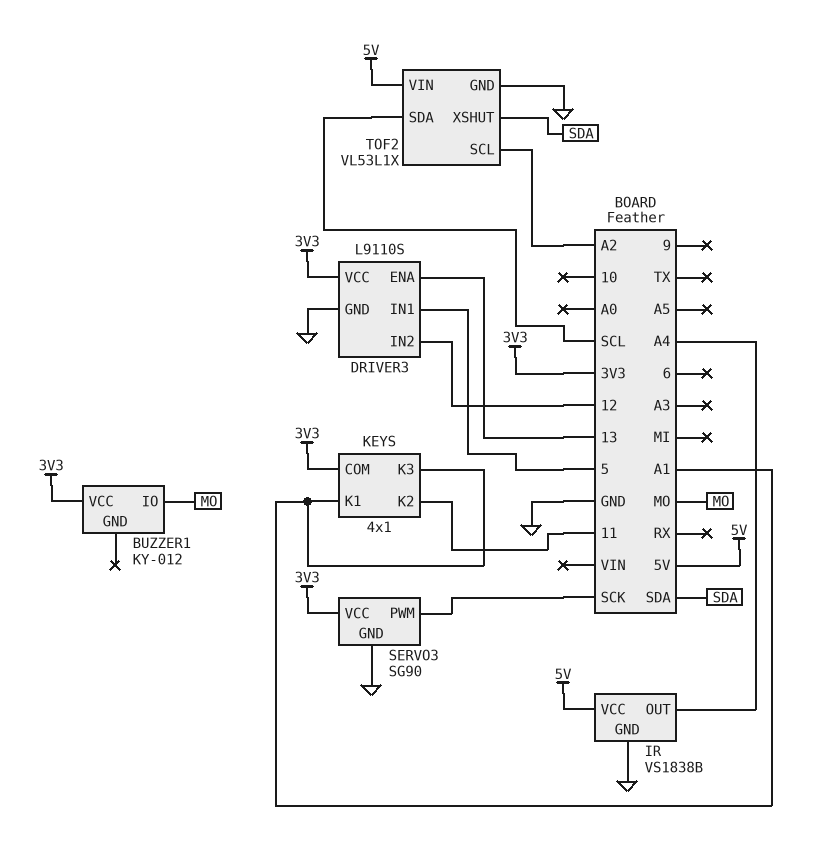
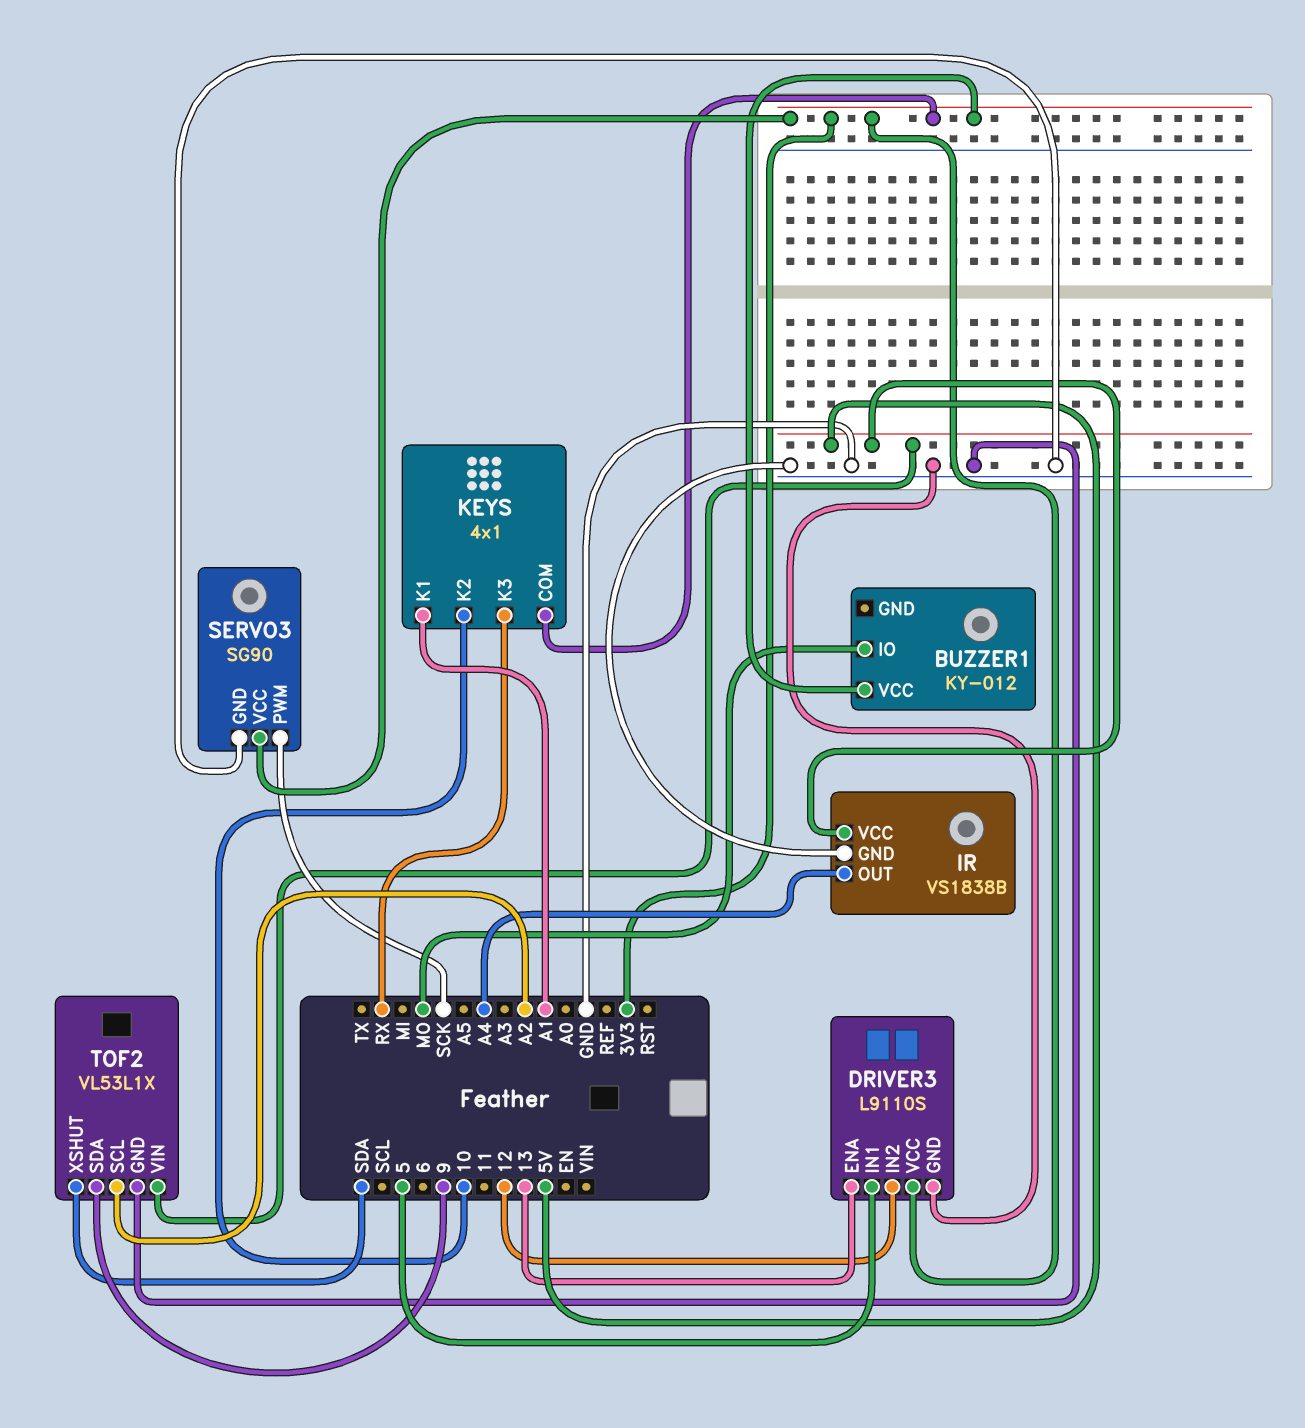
KEYS pin K2: 11 -> 10
KEYS pin K3: A1 -> RX
TOF2 pin SDA: SCL -> 9

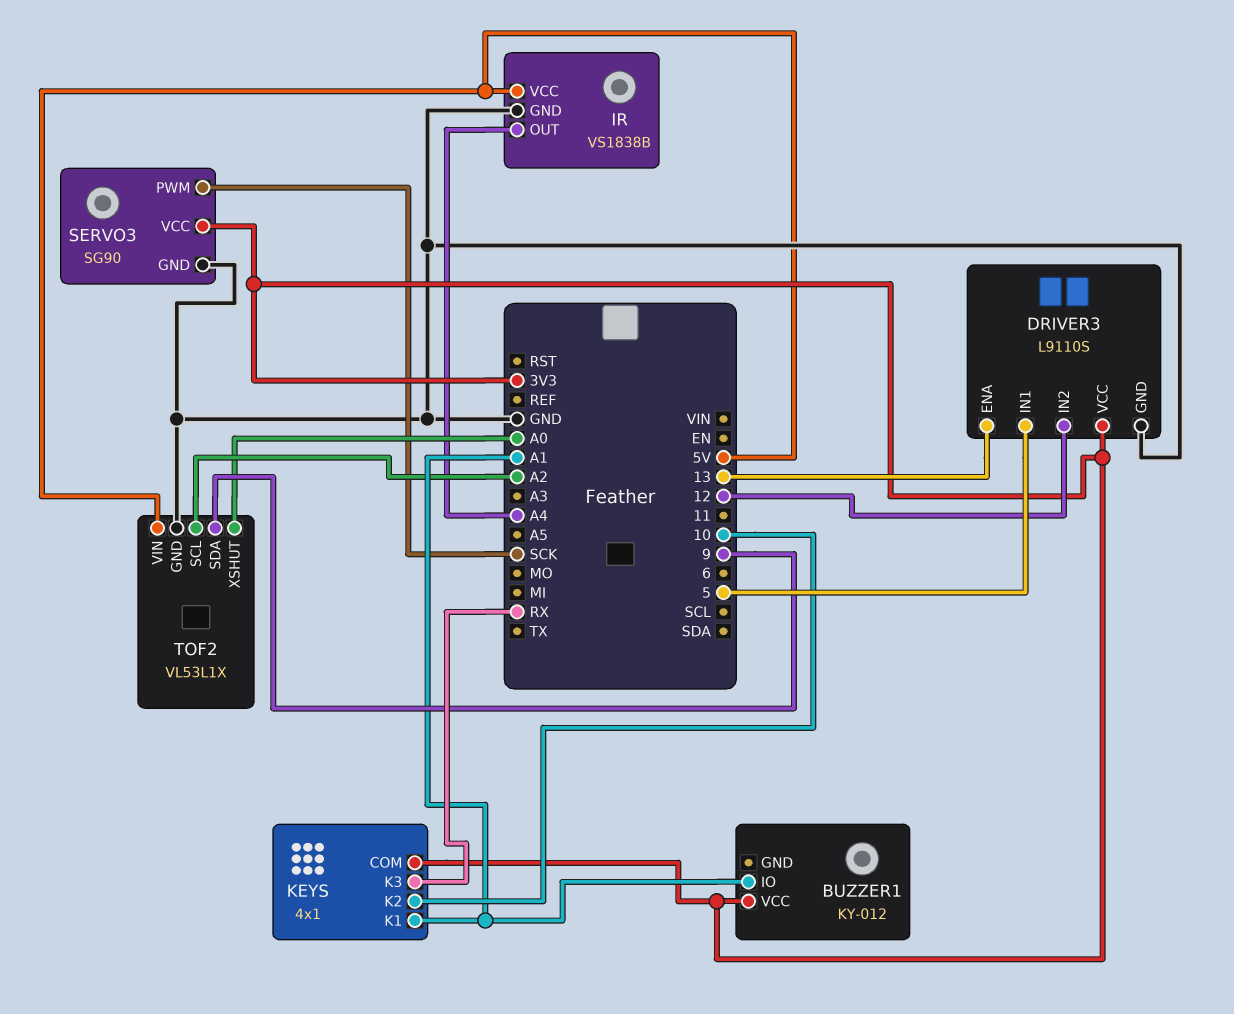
BUZZER1 pin IO: MO -> A1
TOF2 pin XSHUT: SDA -> A0

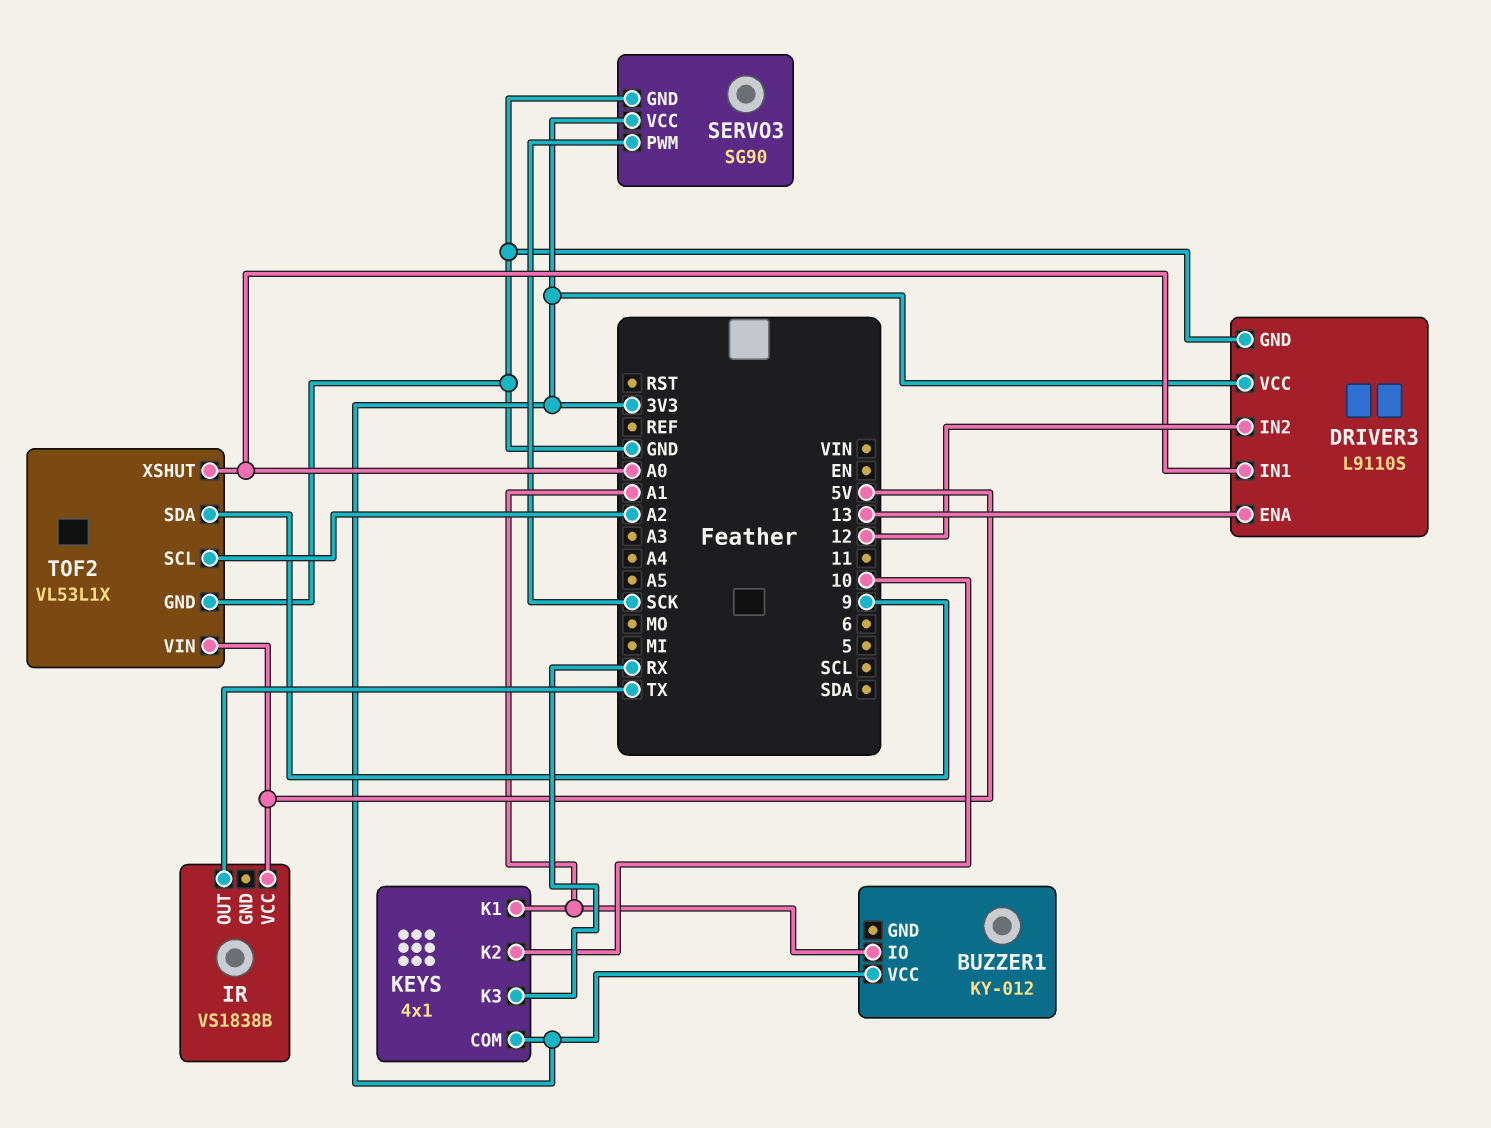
DRIVER3 pin IN1: 5 -> A0
IR pin GND: GND -> none
IR pin OUT: A4 -> TX

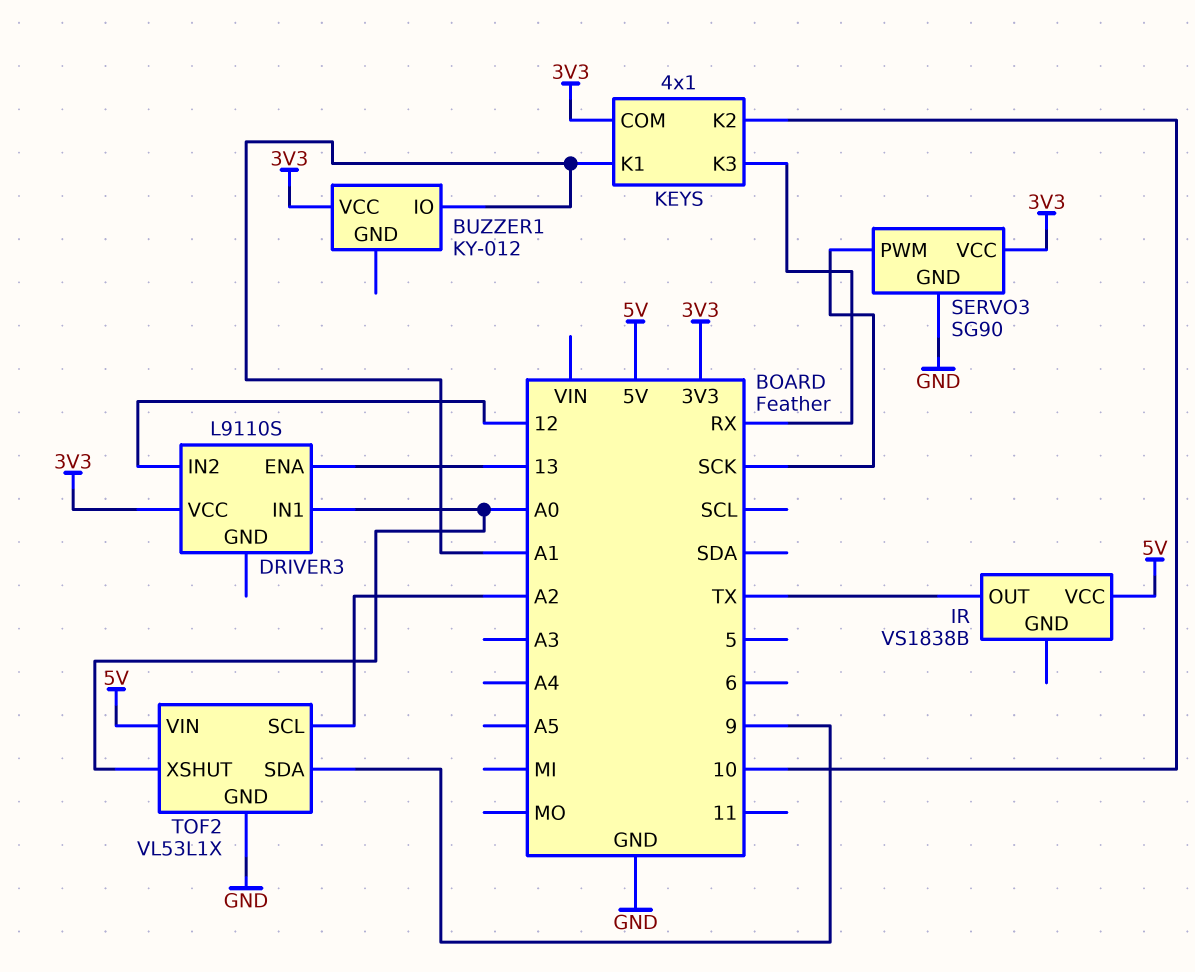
DRIVER3 pin GND: GND -> none

